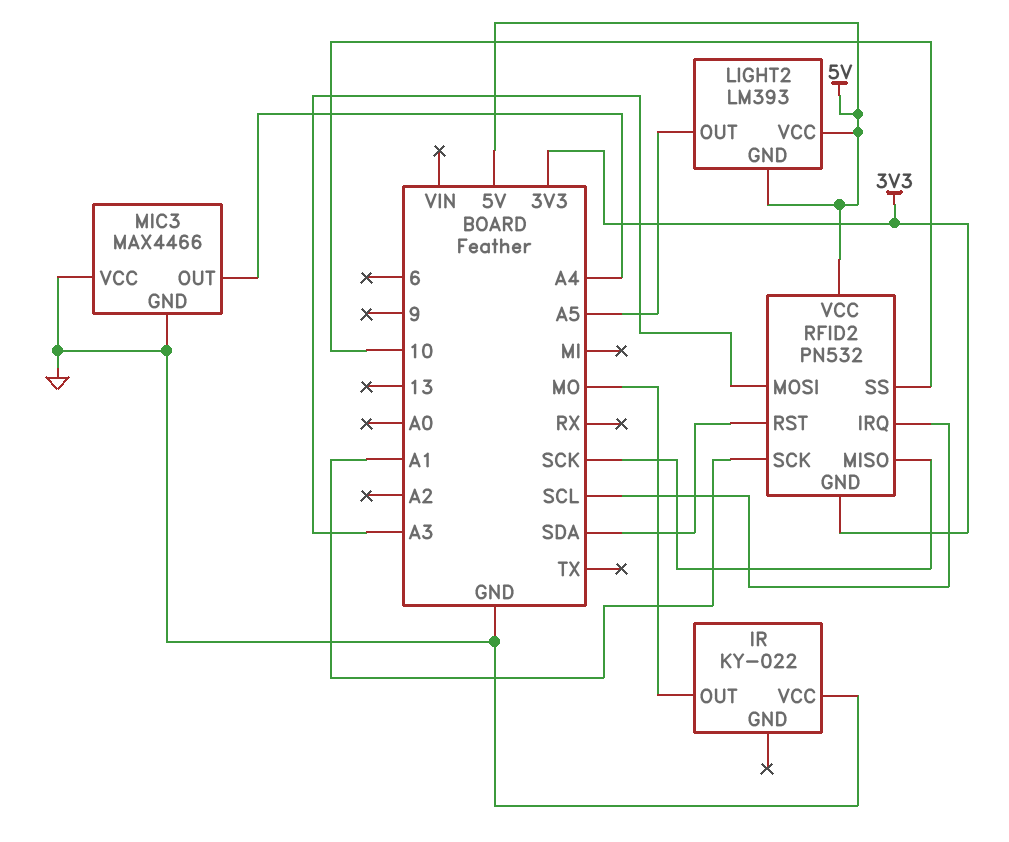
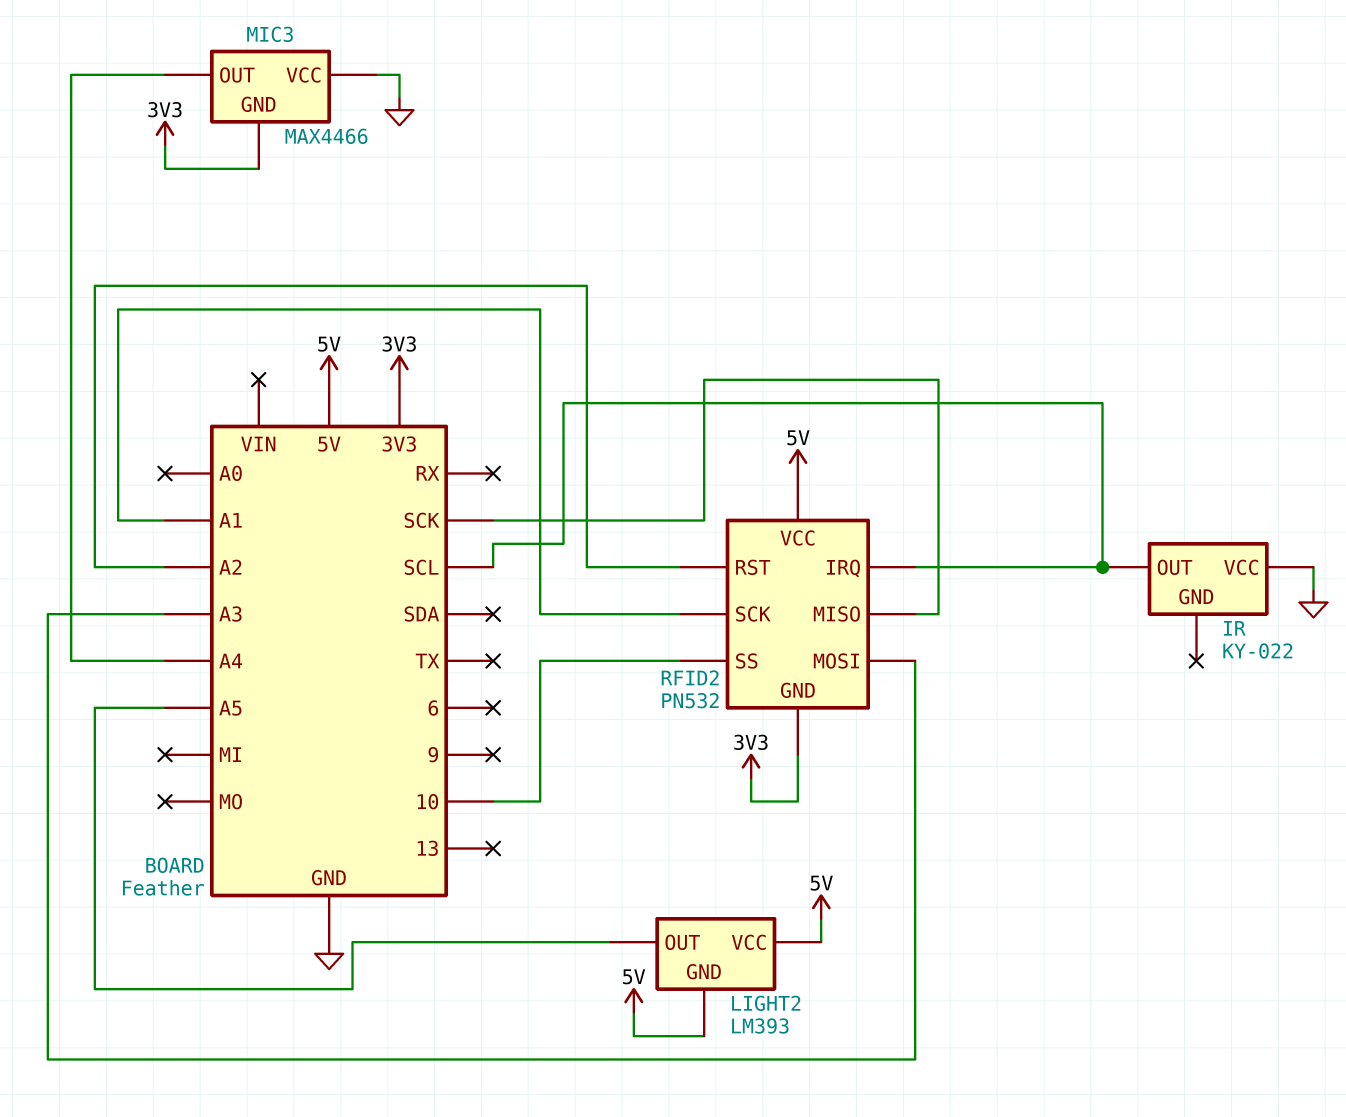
IR pin OUT: MO -> SCL
MIC3 pin GND: GND -> 3V3
RFID2 pin RST: SDA -> A2

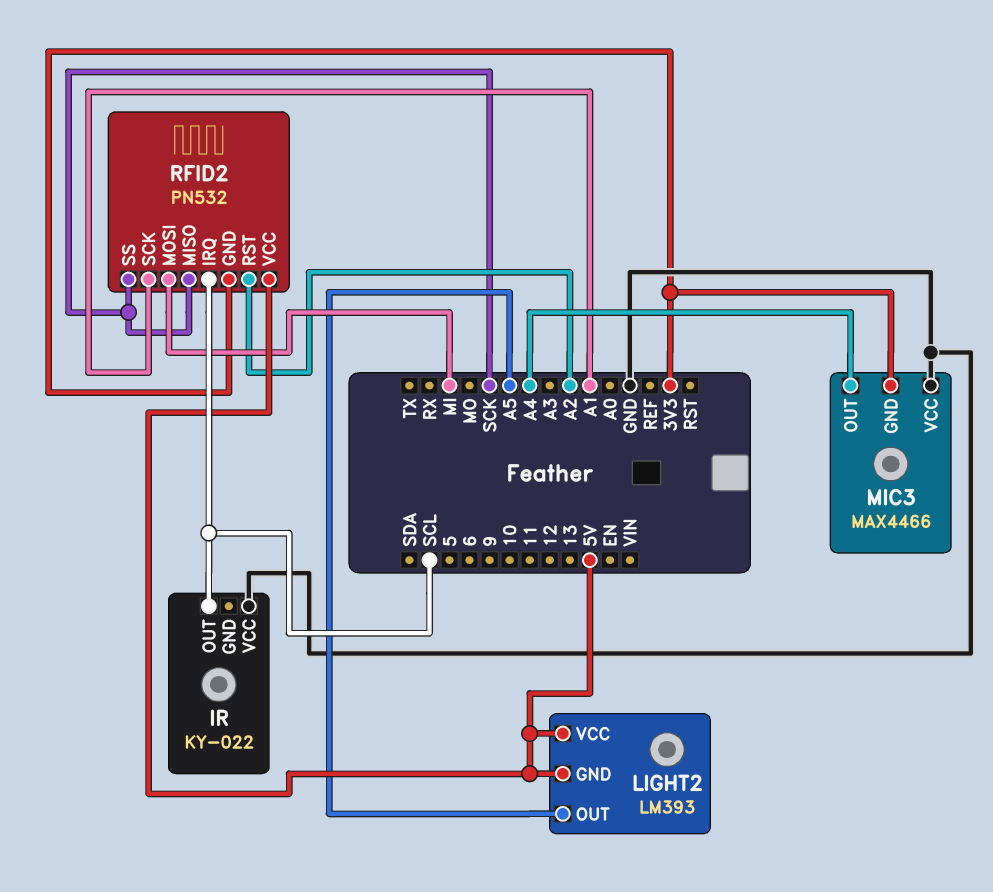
RFID2 pin MOSI: A3 -> MI
RFID2 pin SS: 10 -> SCK

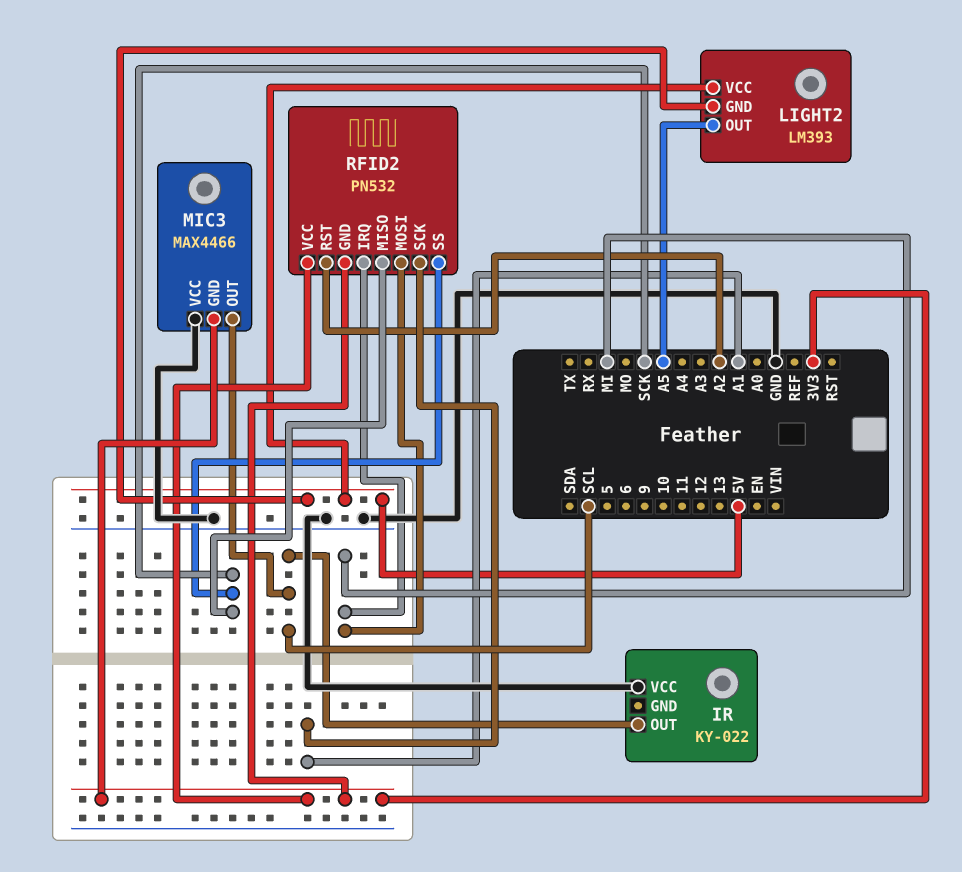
MIC3 pin OUT: A4 -> SCL
RFID2 pin IRQ: SCL -> MI
RFID2 pin VCC: 5V -> 3V3

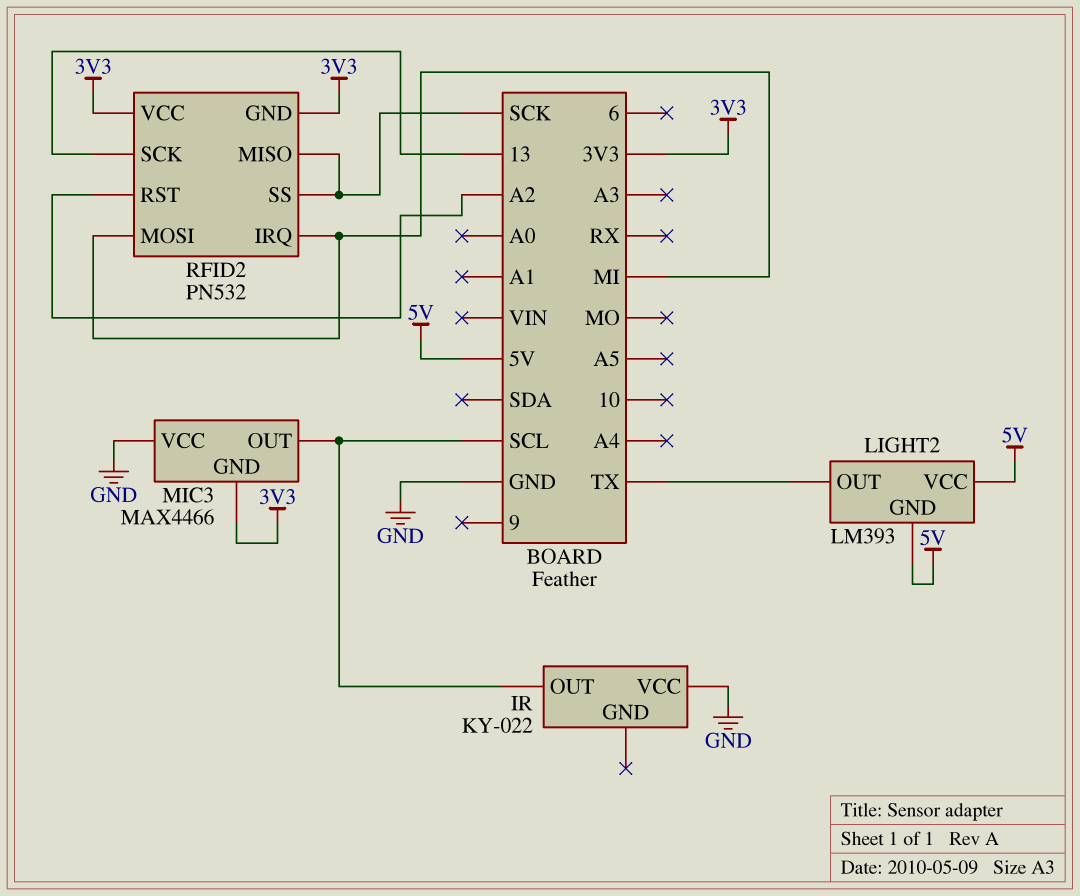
LIGHT2 pin OUT: A5 -> TX
RFID2 pin SCK: A1 -> 13

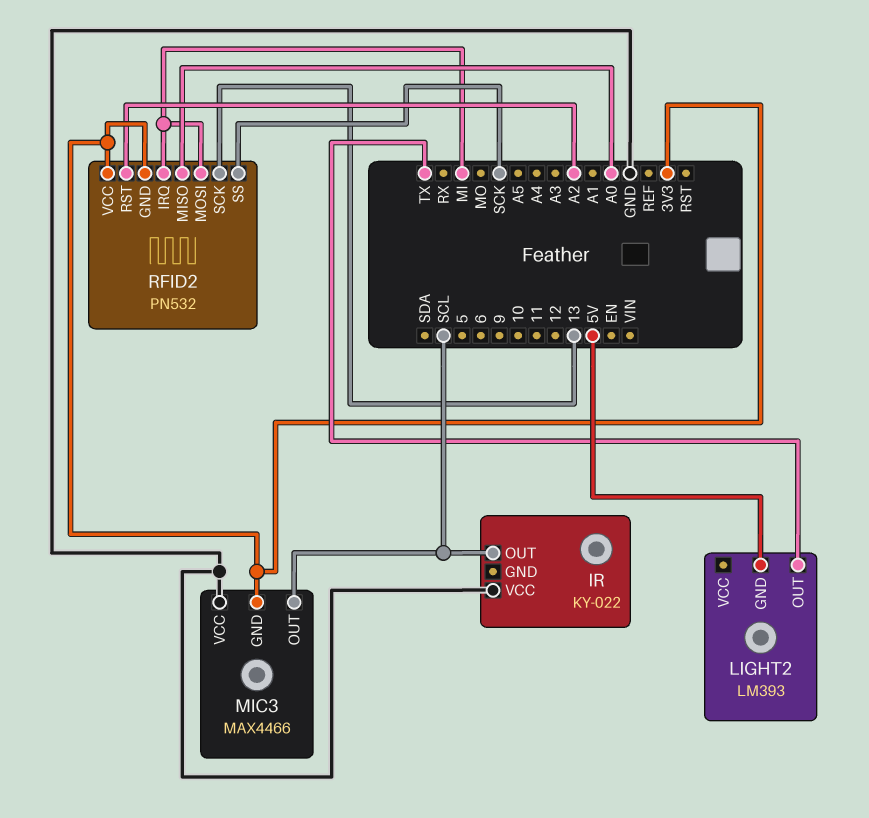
LIGHT2 pin VCC: 5V -> none
RFID2 pin MISO: SCK -> A0

